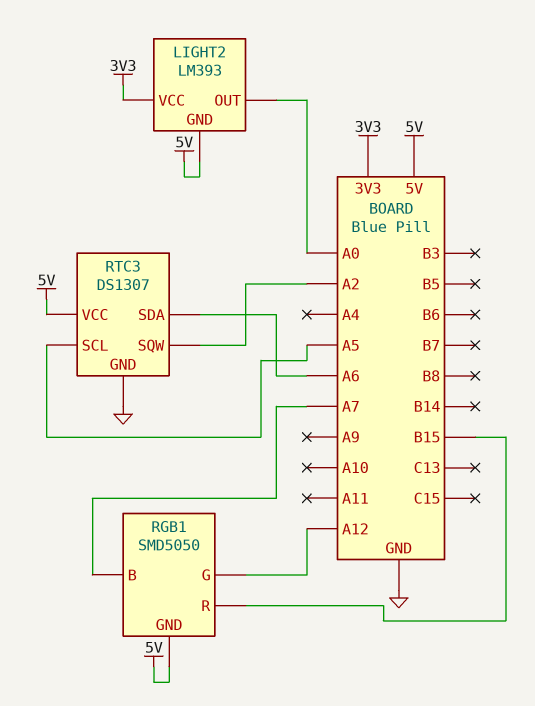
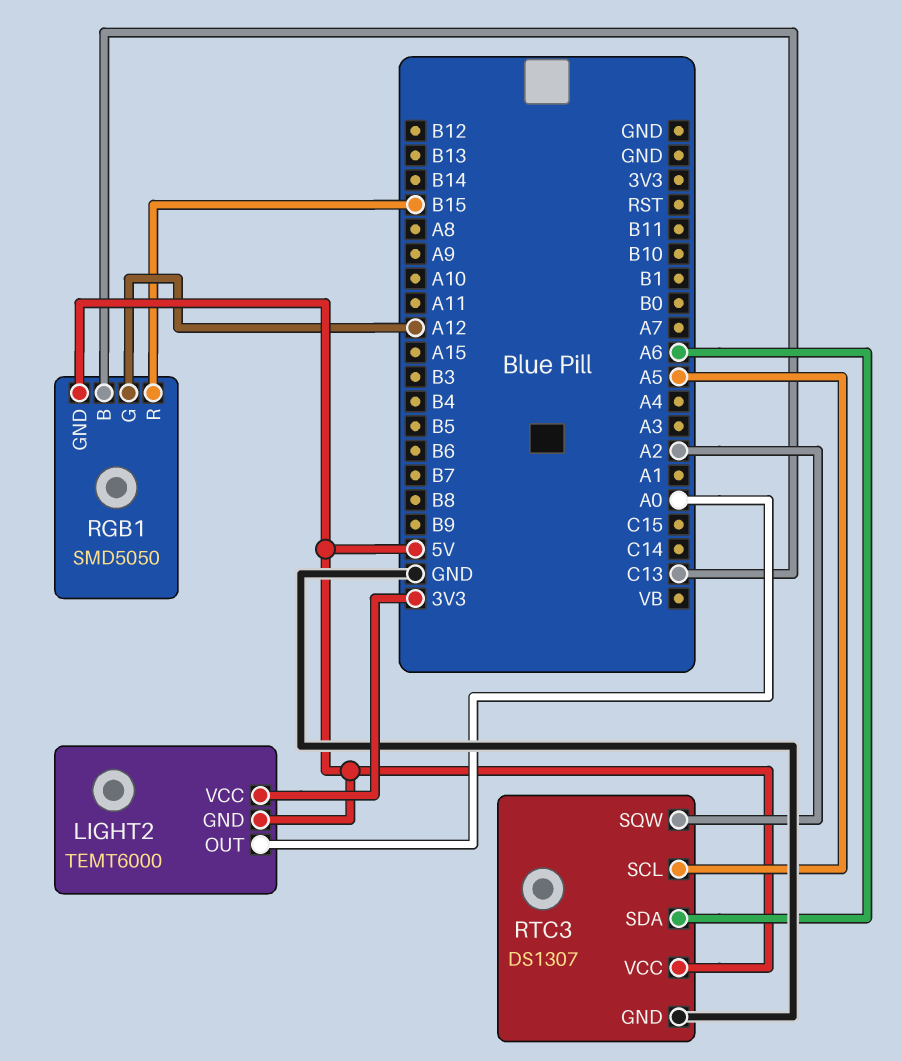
LIGHT2: LM393 -> TEMT6000
RGB1 pin B: A7 -> C13

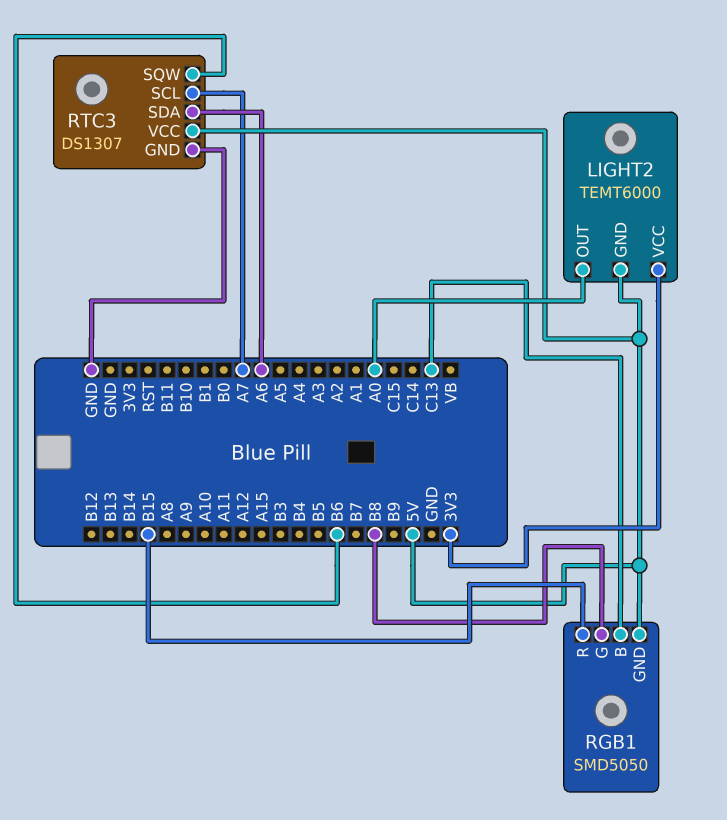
RGB1 pin G: A12 -> B8
RTC3 pin SCL: A5 -> A7
RTC3 pin SQW: A2 -> B6

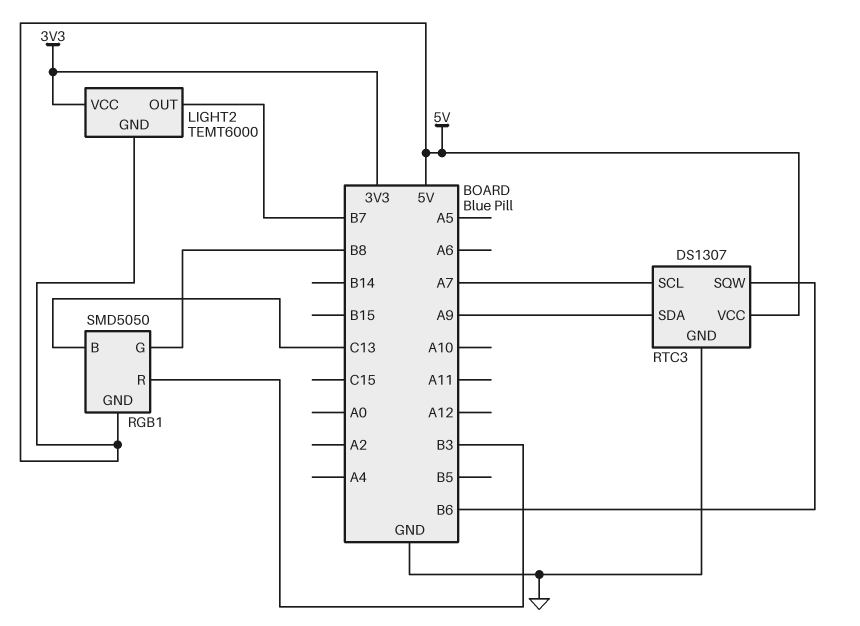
LIGHT2 pin OUT: A0 -> B7
RGB1 pin R: B15 -> B3
RTC3 pin SDA: A6 -> A9

